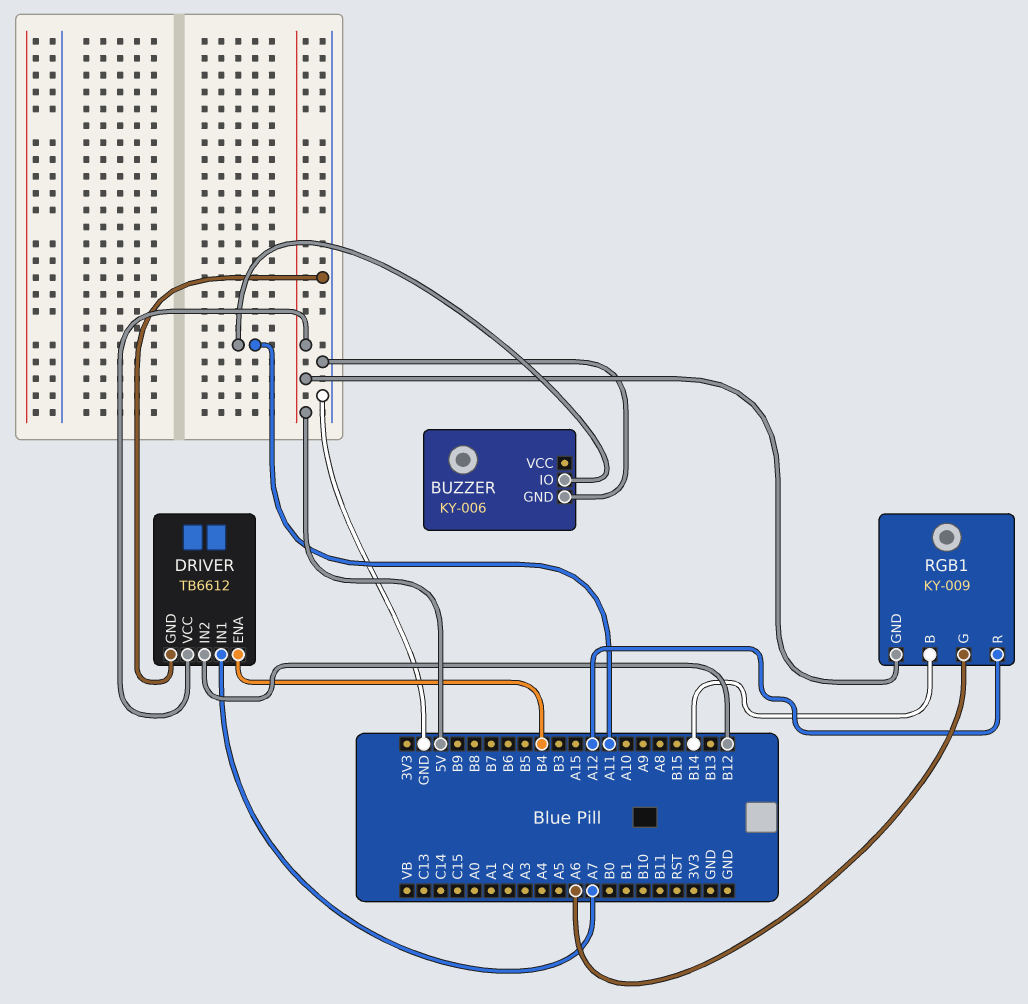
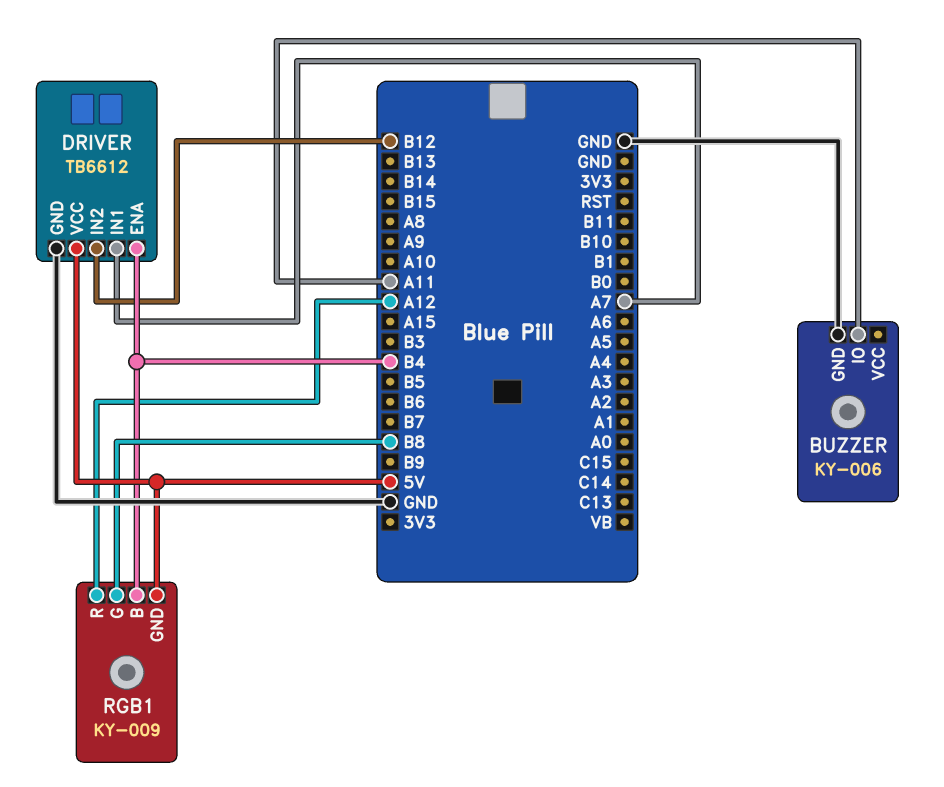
RGB1 pin B: B14 -> B4
RGB1 pin G: A6 -> B8

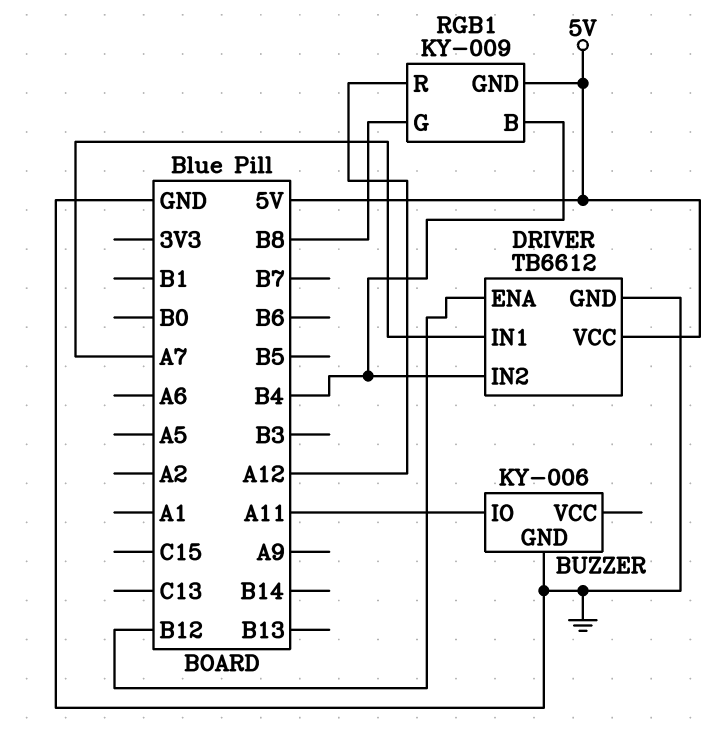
DRIVER pin ENA: B4 -> B12
DRIVER pin IN2: B12 -> B4

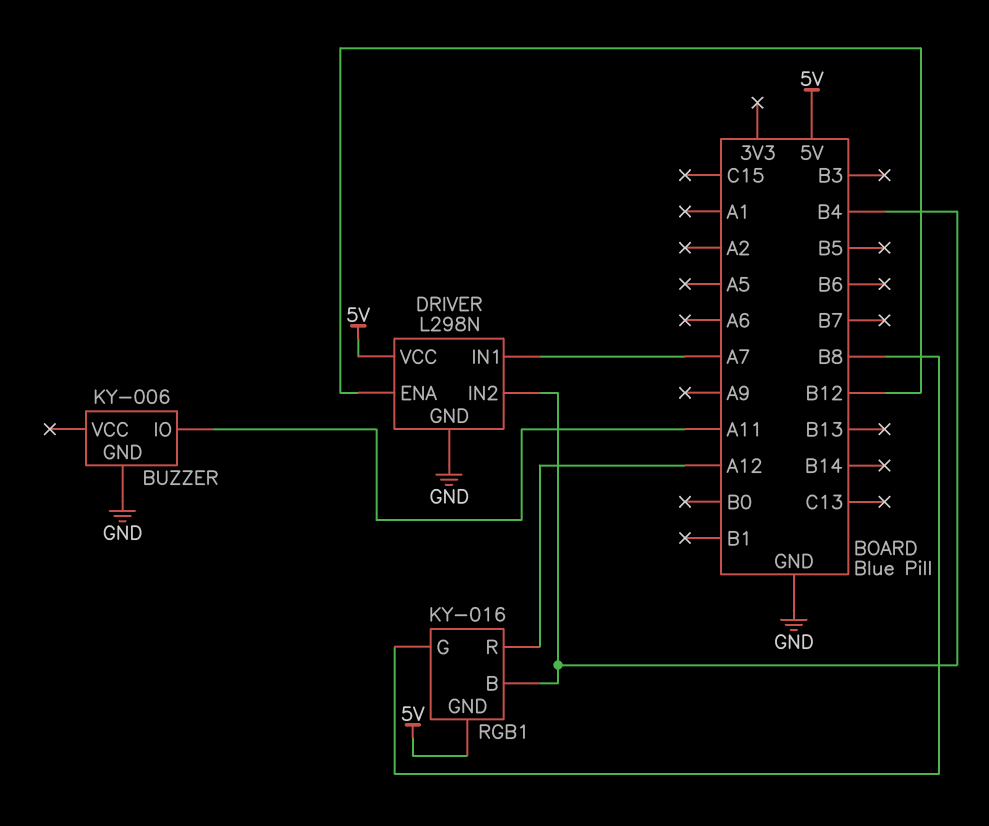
DRIVER: TB6612 -> L298N
RGB1: KY-009 -> KY-016

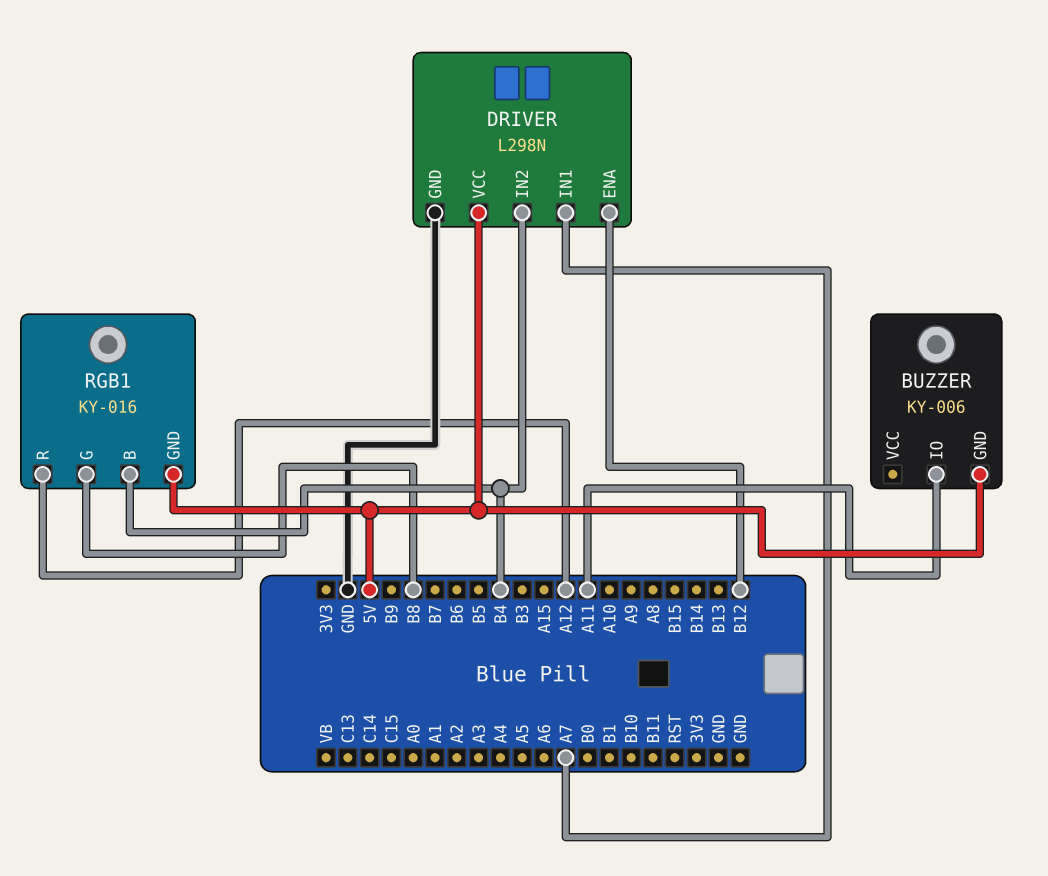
BUZZER pin GND: GND -> 5V

